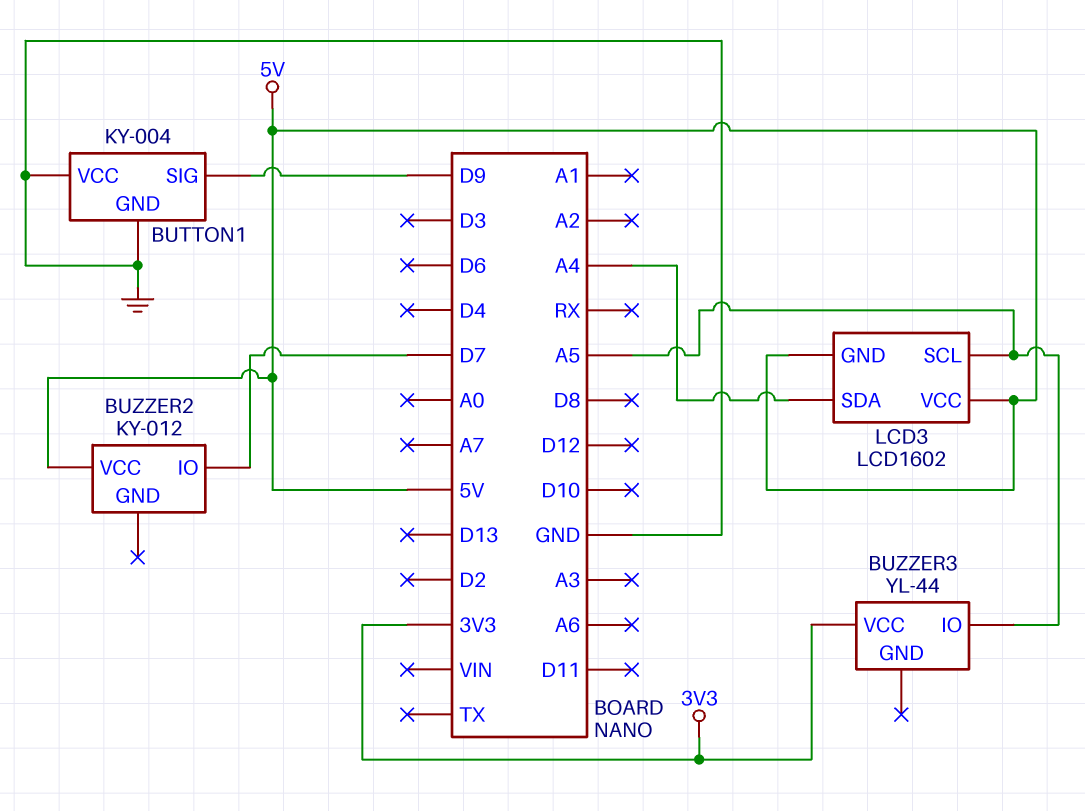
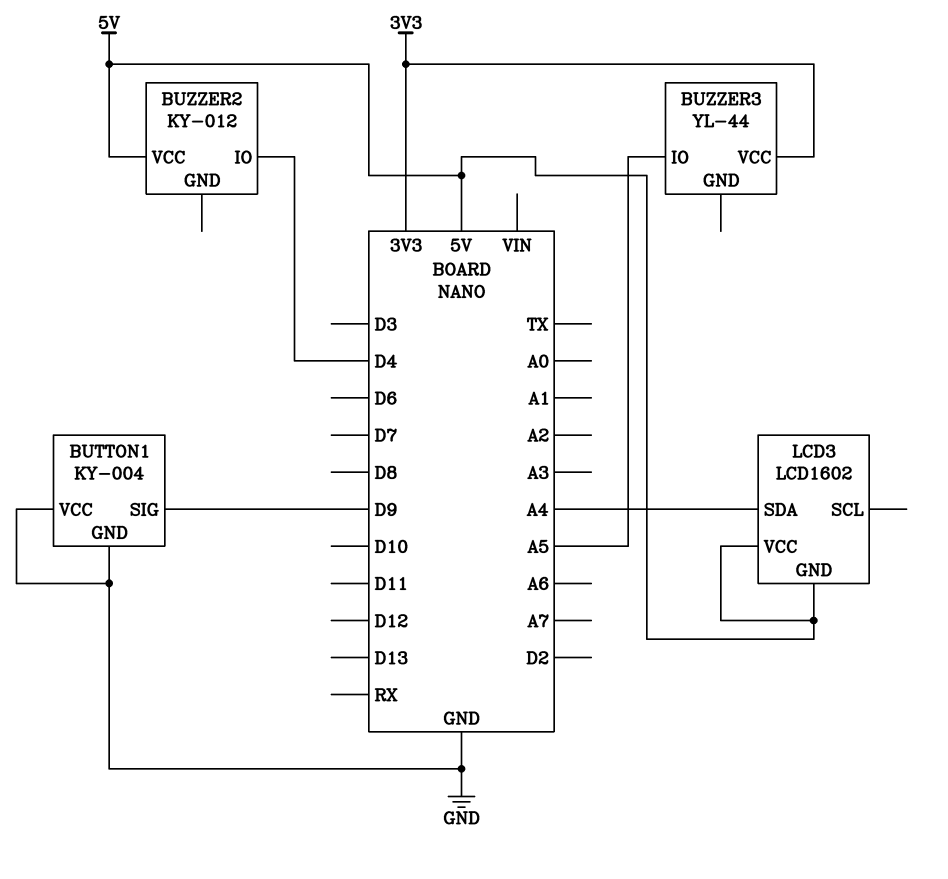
BUZZER2 pin IO: D7 -> D4
LCD3 pin SCL: A5 -> none

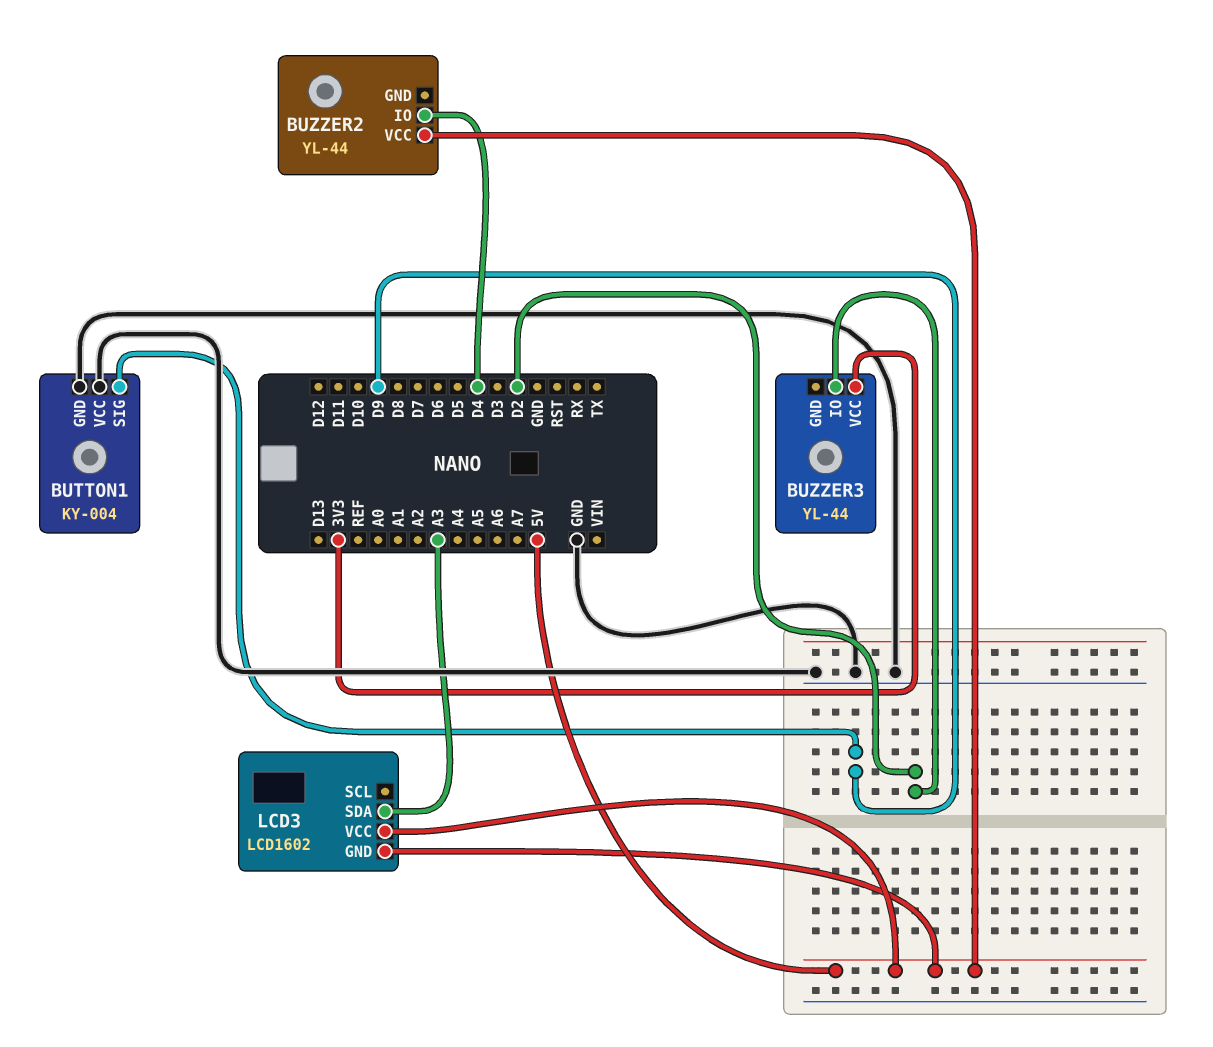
BUZZER2: KY-012 -> YL-44
BUZZER3 pin IO: A5 -> D2
LCD3 pin SDA: A4 -> A3

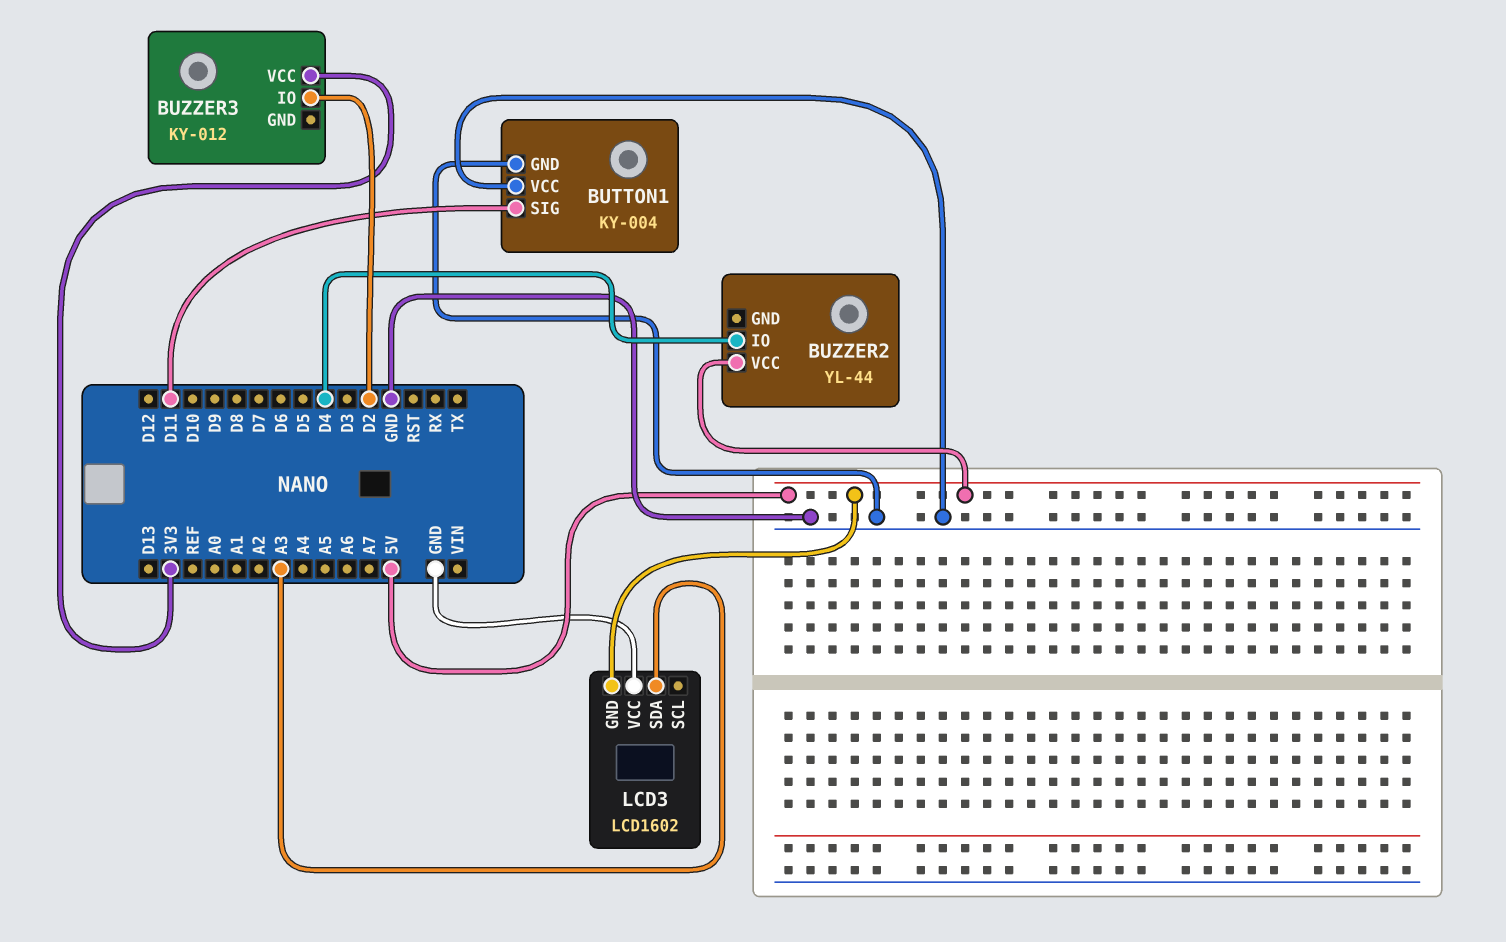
BUTTON1 pin SIG: D9 -> D11
BUZZER3: YL-44 -> KY-012
LCD3 pin VCC: 5V -> GND

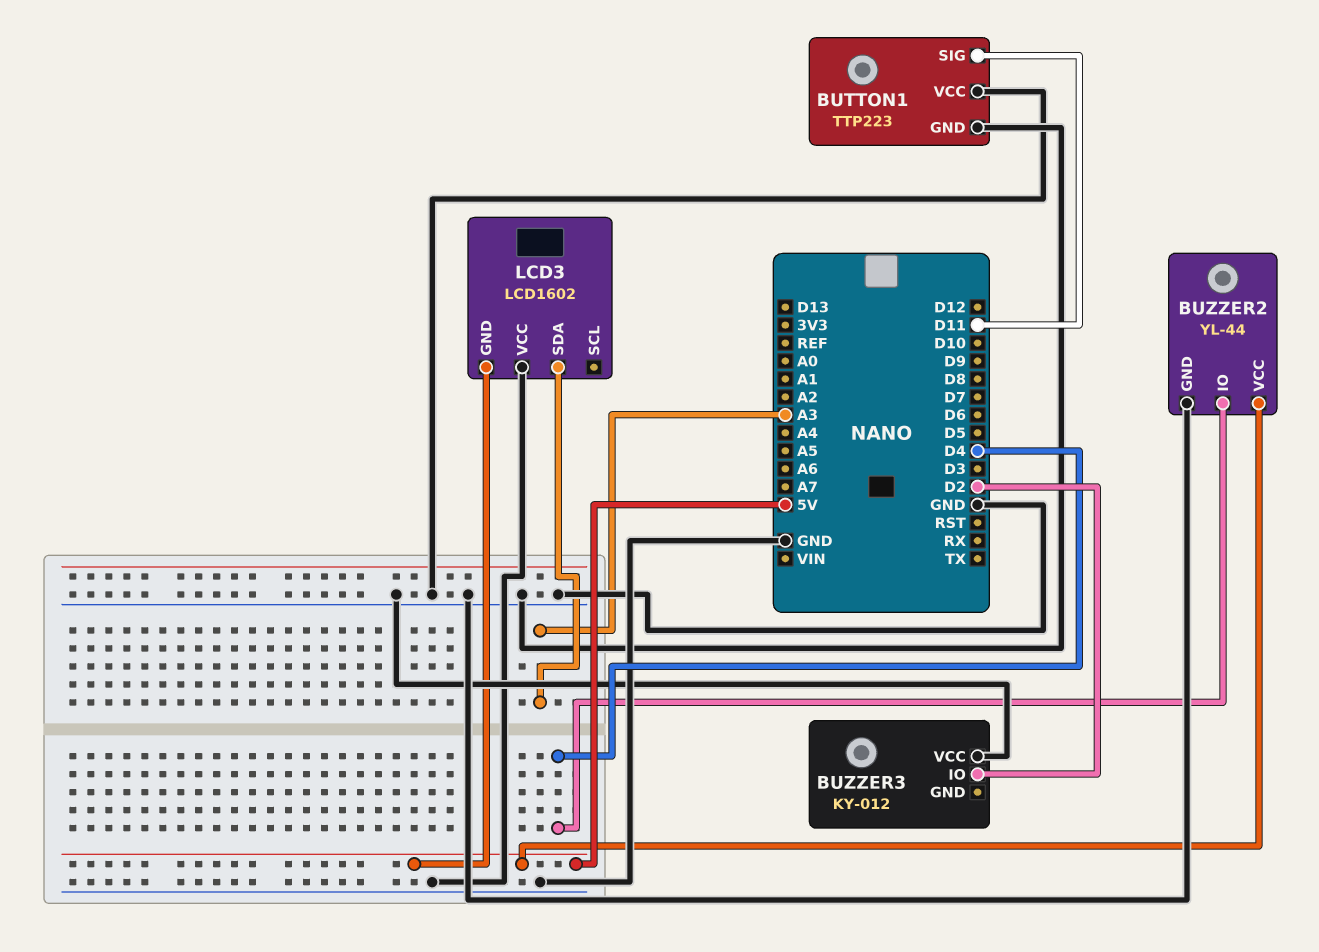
BUTTON1: KY-004 -> TTP223
BUZZER2 pin GND: none -> GND
BUZZER3 pin VCC: 3V3 -> GND

